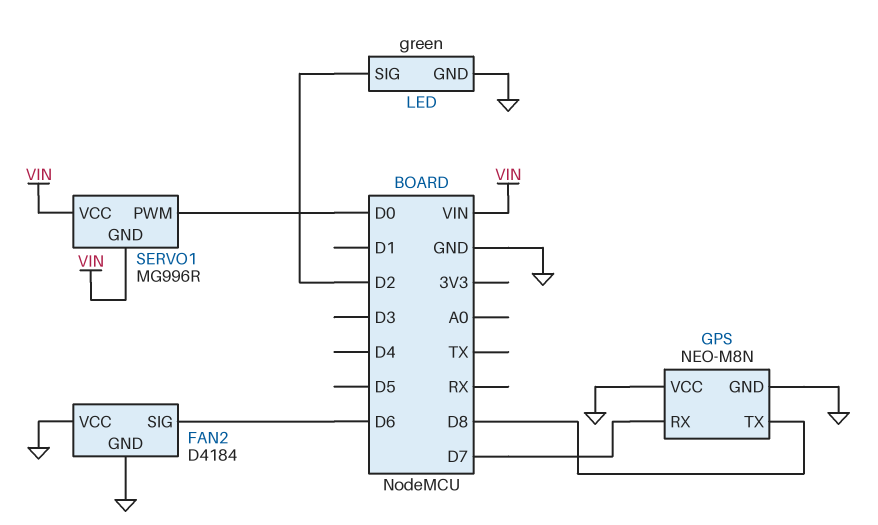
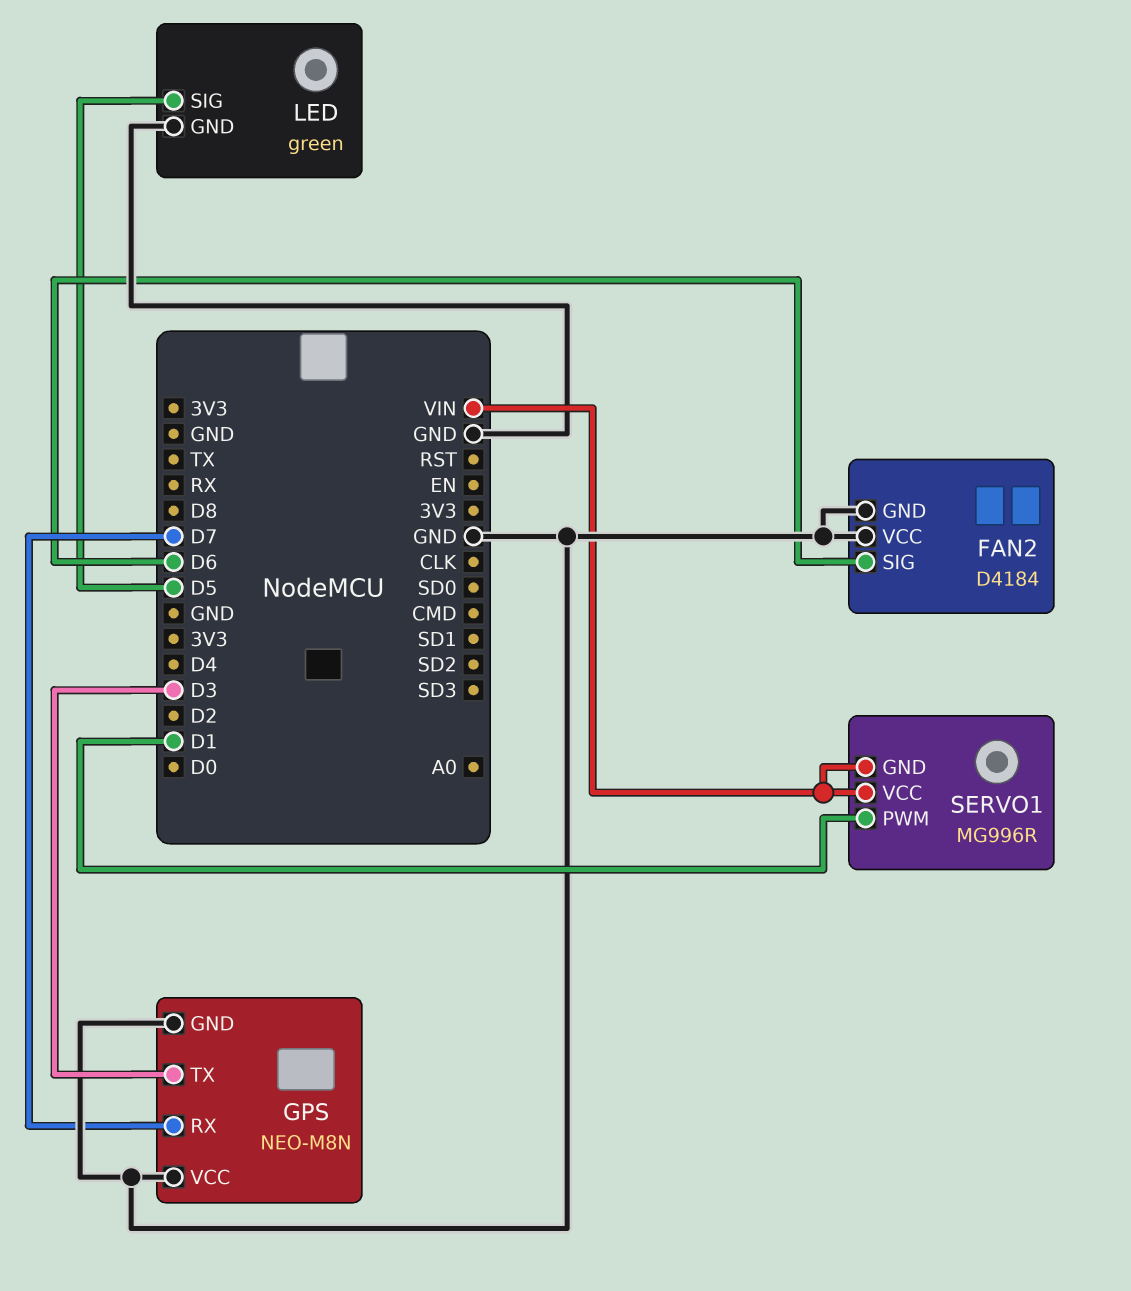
GPS pin TX: D8 -> D3
LED pin SIG: D2 -> D5
SERVO1 pin PWM: D0 -> D1

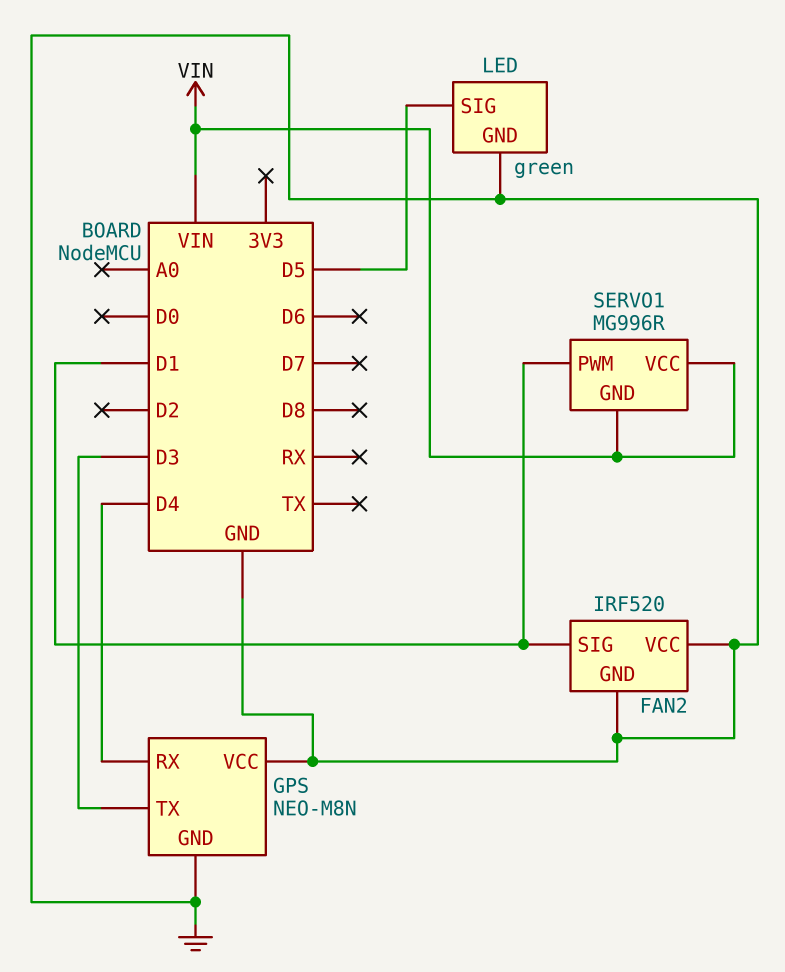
FAN2: D4184 -> IRF520
FAN2 pin SIG: D6 -> D1
GPS pin RX: D7 -> D4

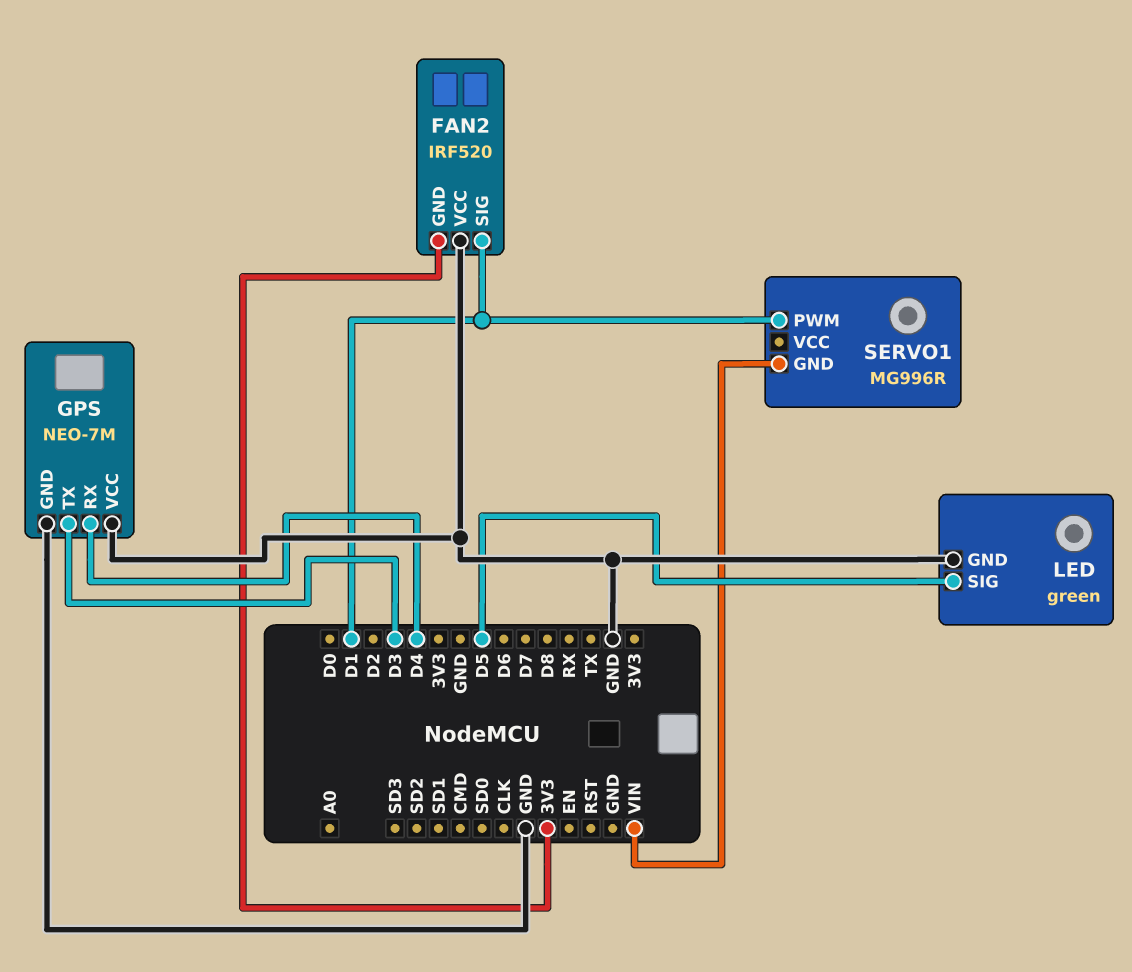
FAN2 pin GND: GND -> 3V3
GPS: NEO-M8N -> NEO-7M
SERVO1 pin VCC: VIN -> none

